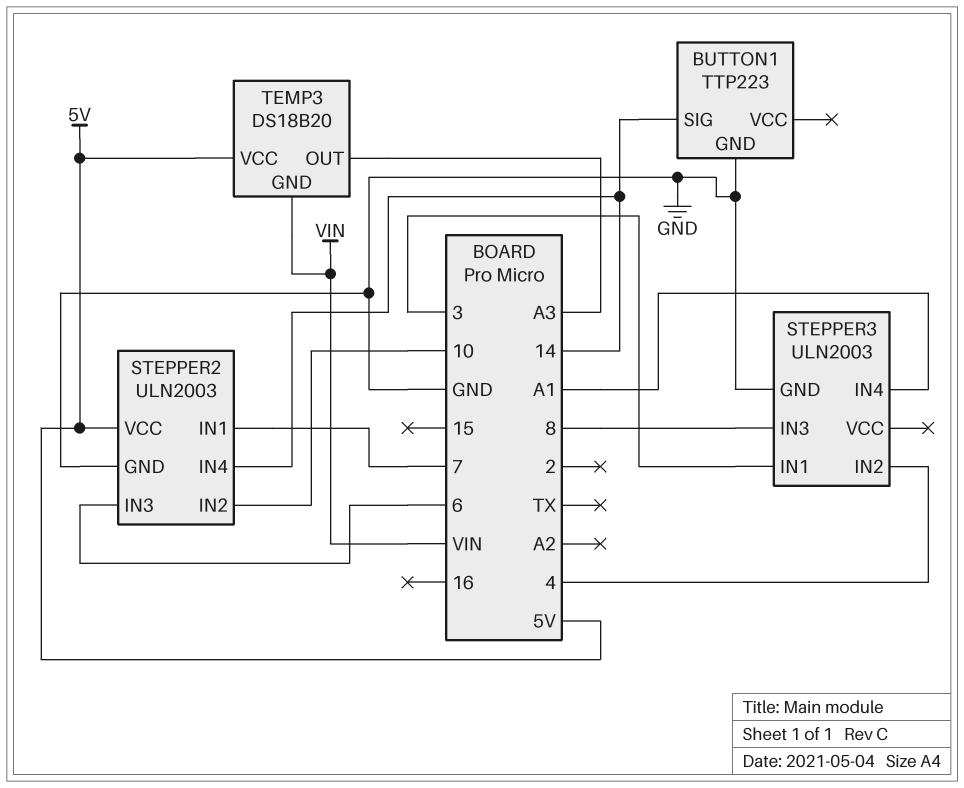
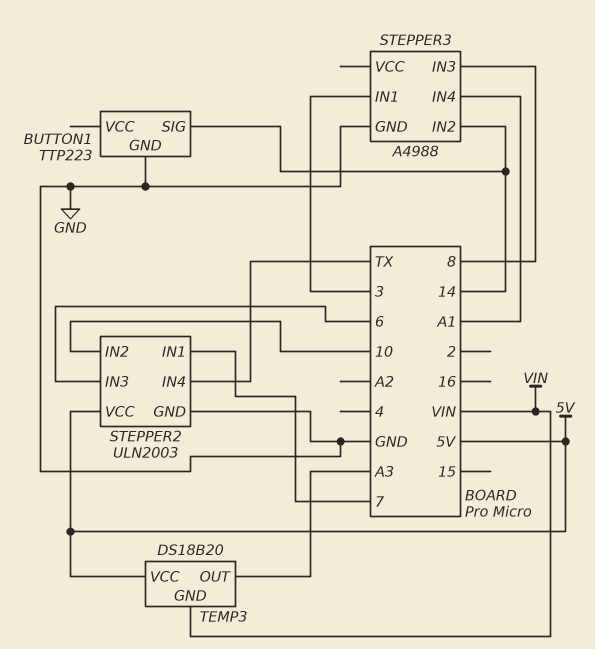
STEPPER2 pin IN4: 14 -> TX
STEPPER3: ULN2003 -> A4988
STEPPER3 pin IN2: 4 -> 14

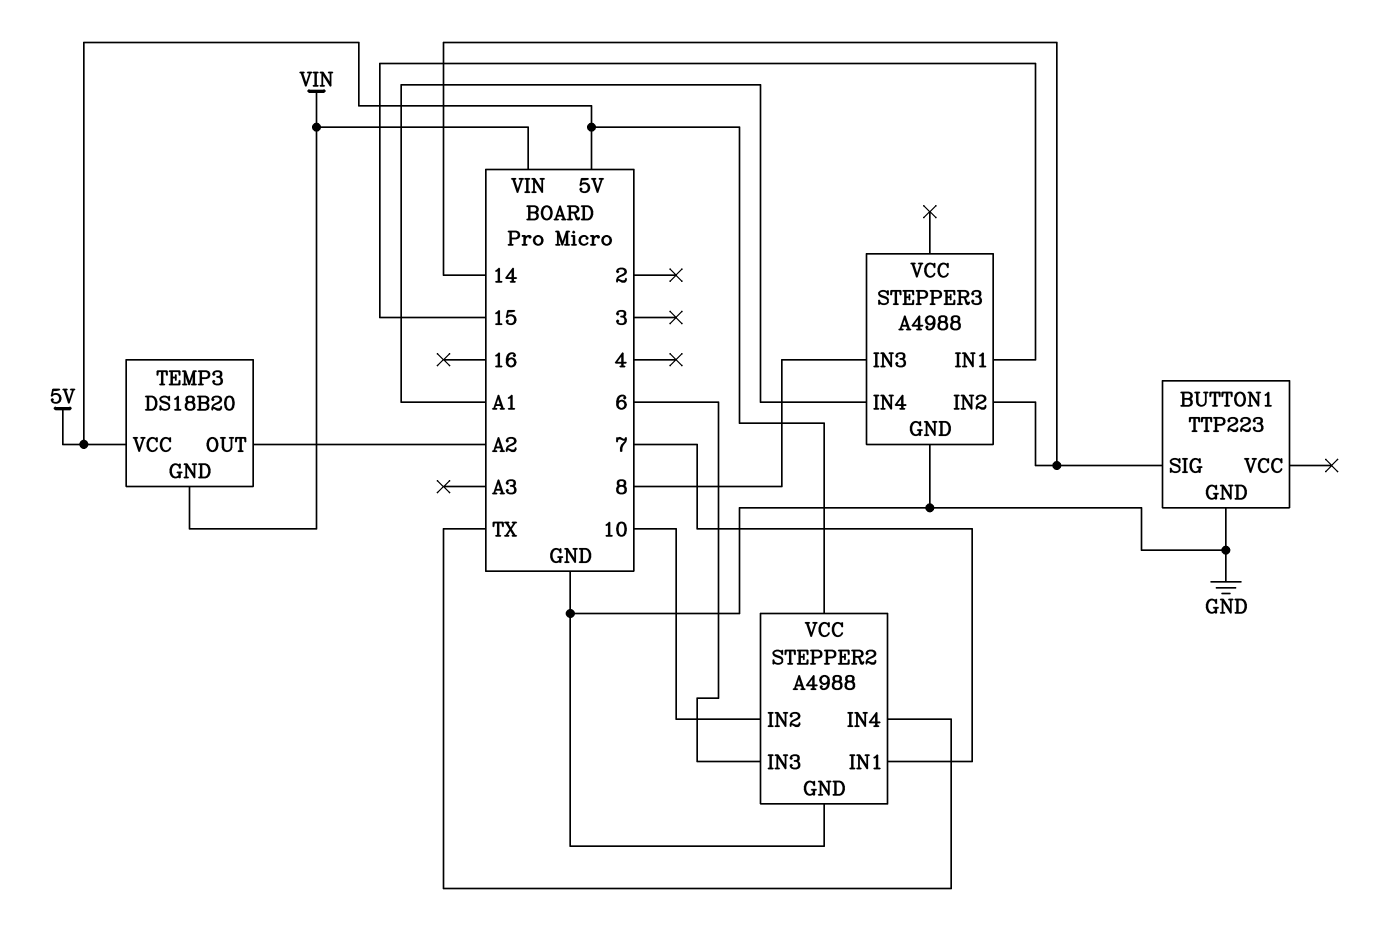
STEPPER2: ULN2003 -> A4988
STEPPER3 pin IN1: 3 -> 15
TEMP3 pin OUT: A3 -> A2

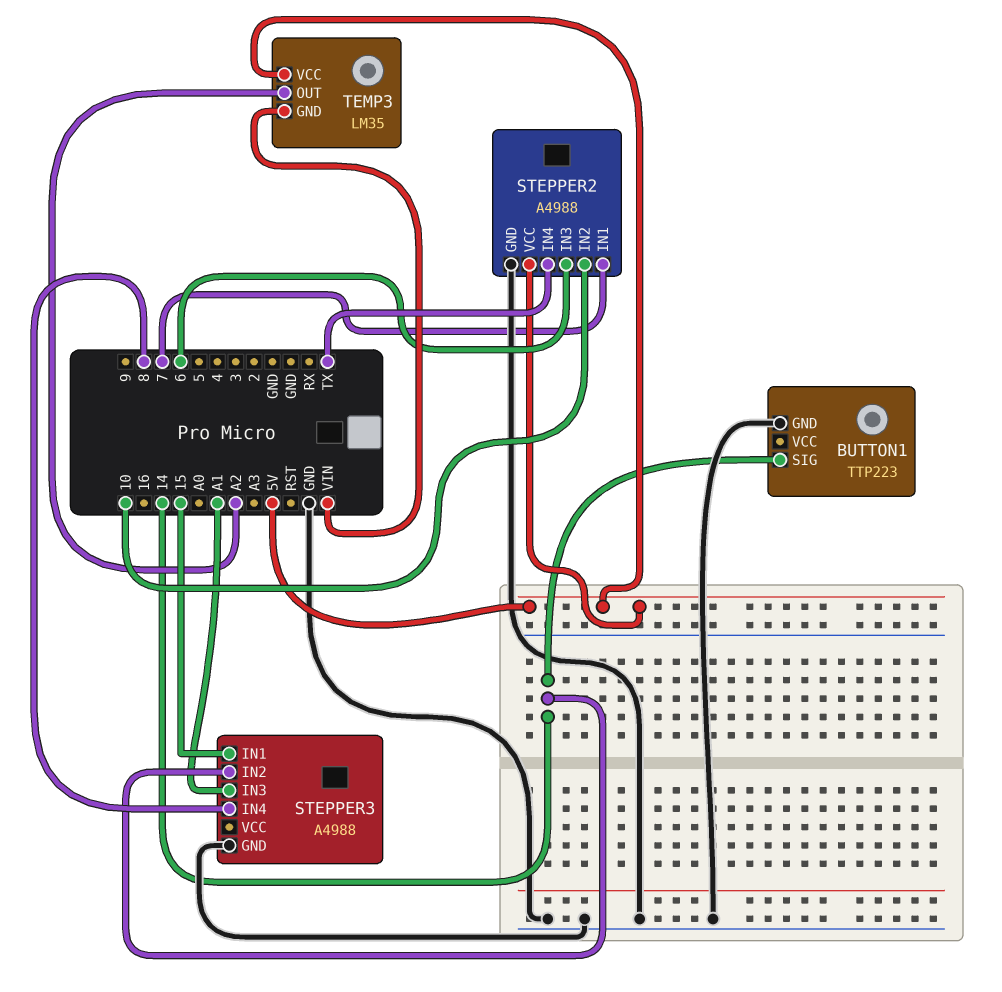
STEPPER3 pin IN3: 8 -> A1
STEPPER3 pin IN4: A1 -> 8
TEMP3: DS18B20 -> LM35

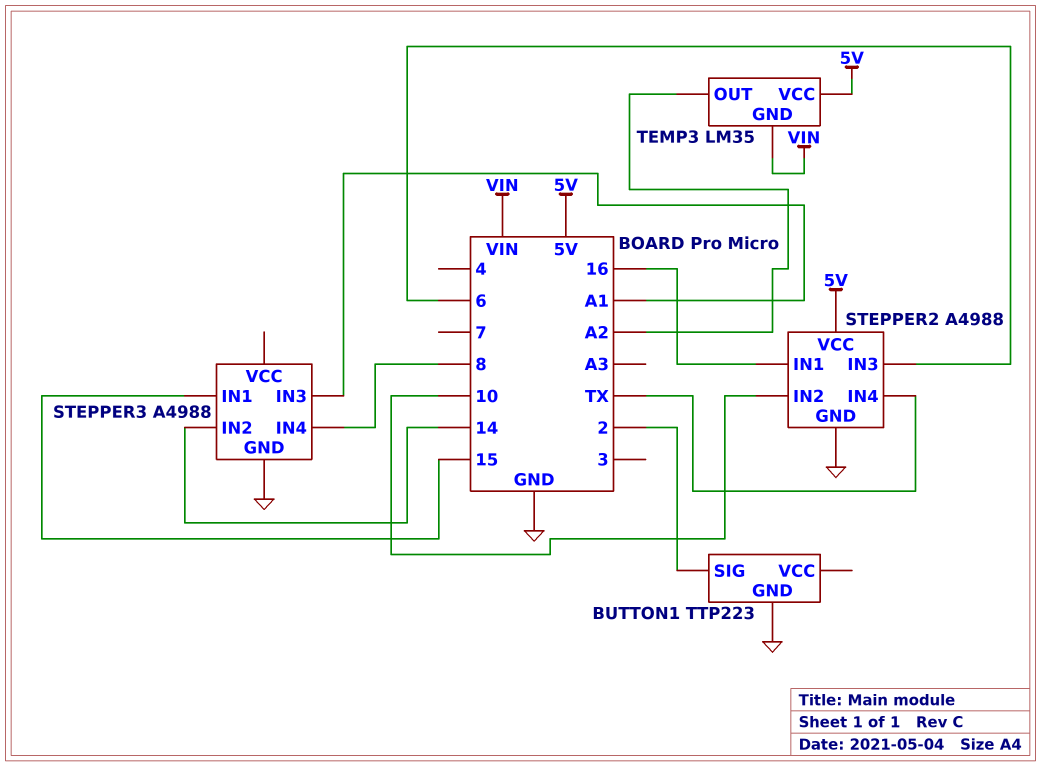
BUTTON1 pin SIG: 14 -> 2
STEPPER2 pin IN1: 7 -> 16

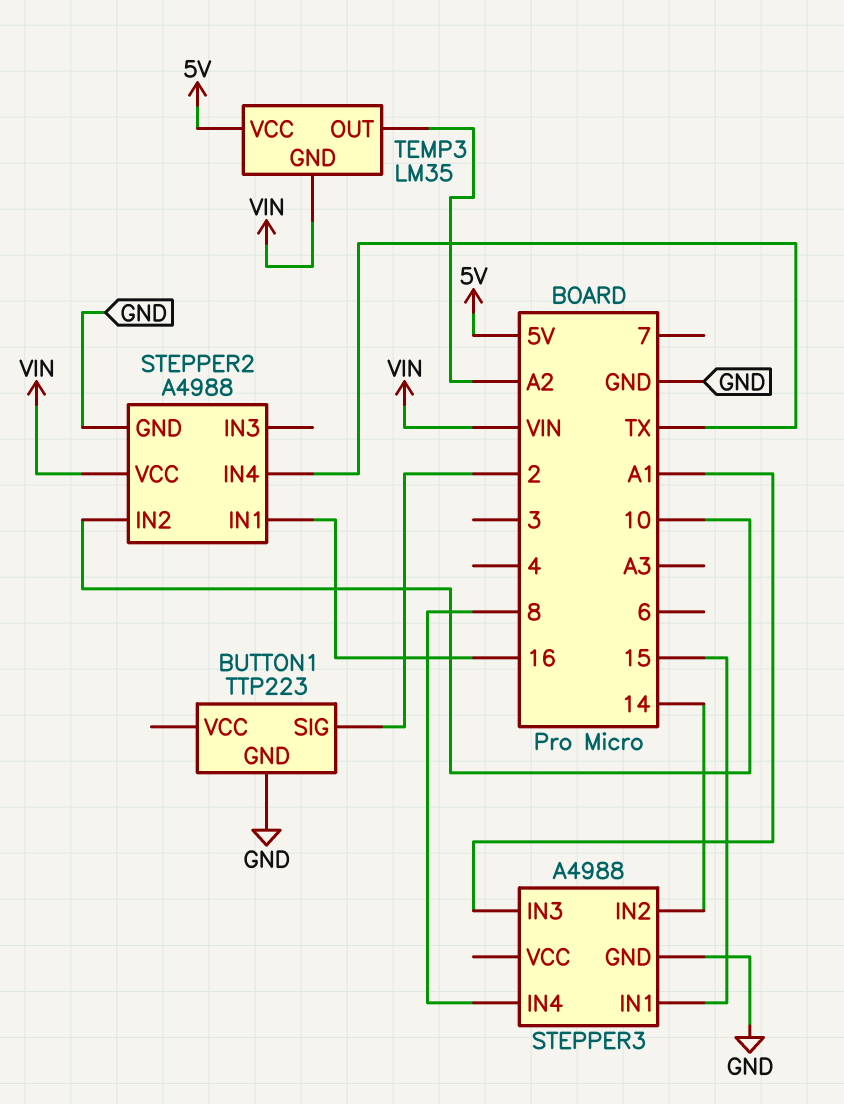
STEPPER2 pin IN3: 6 -> none
STEPPER2 pin VCC: 5V -> VIN

